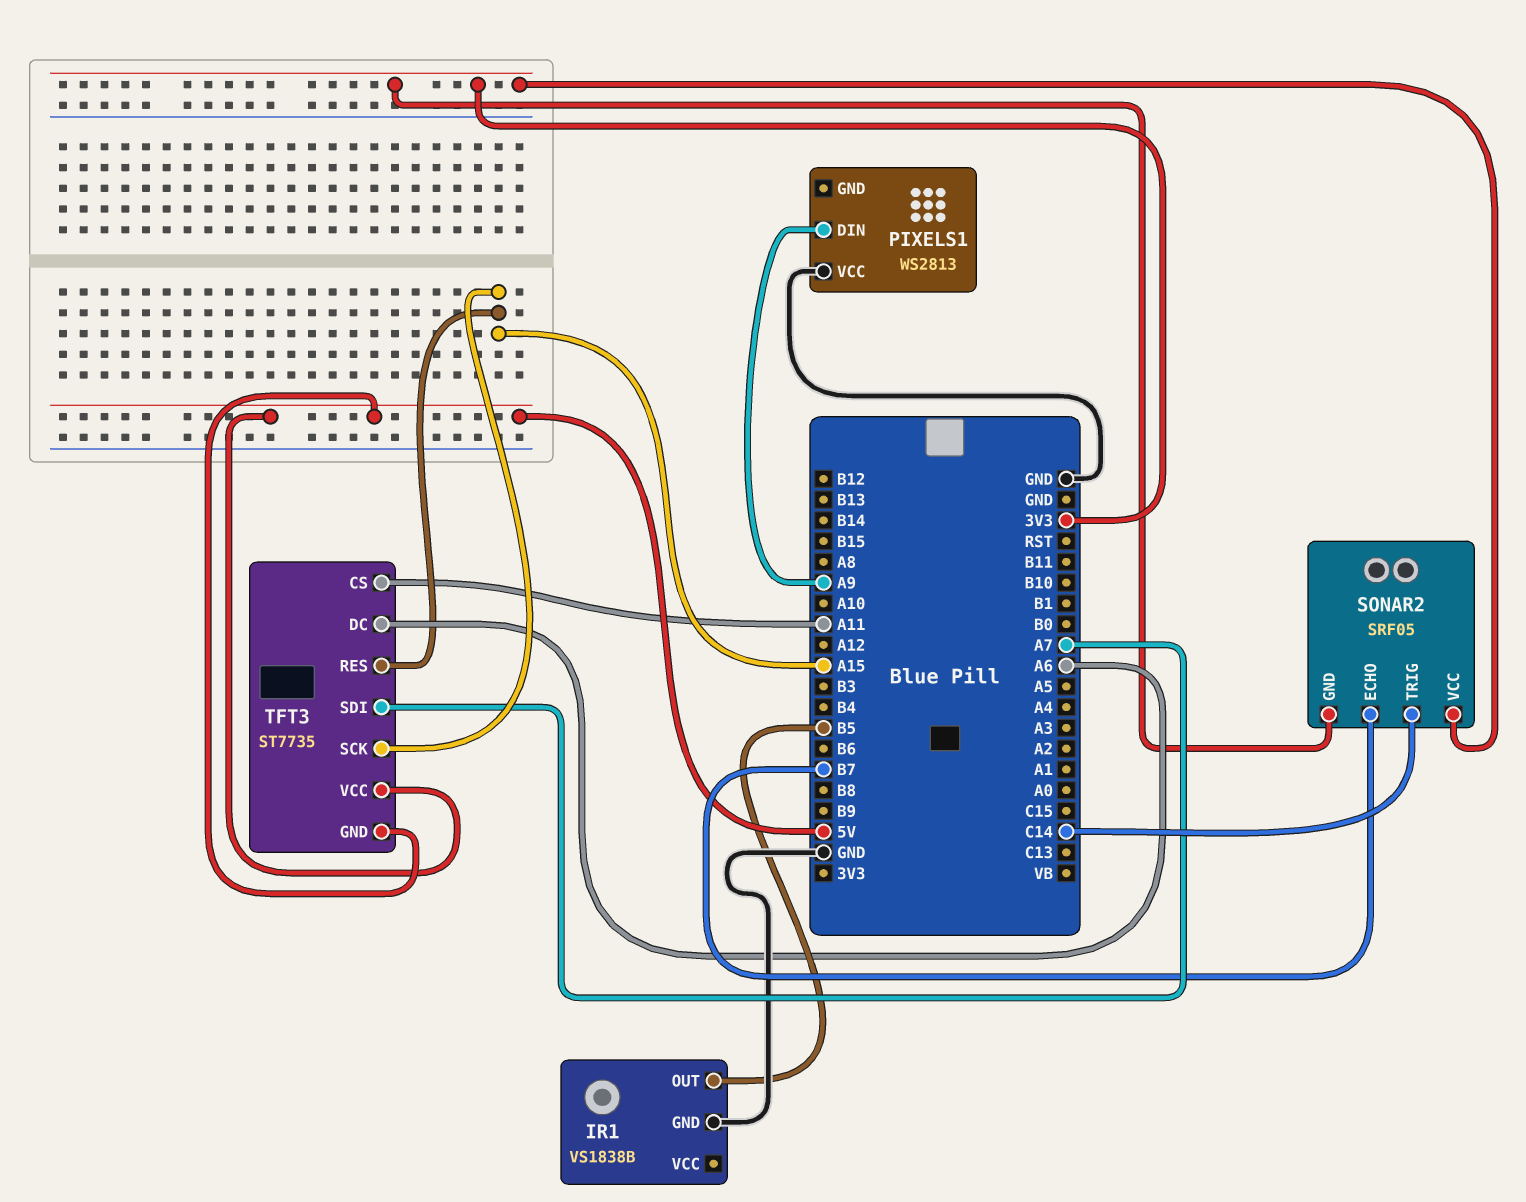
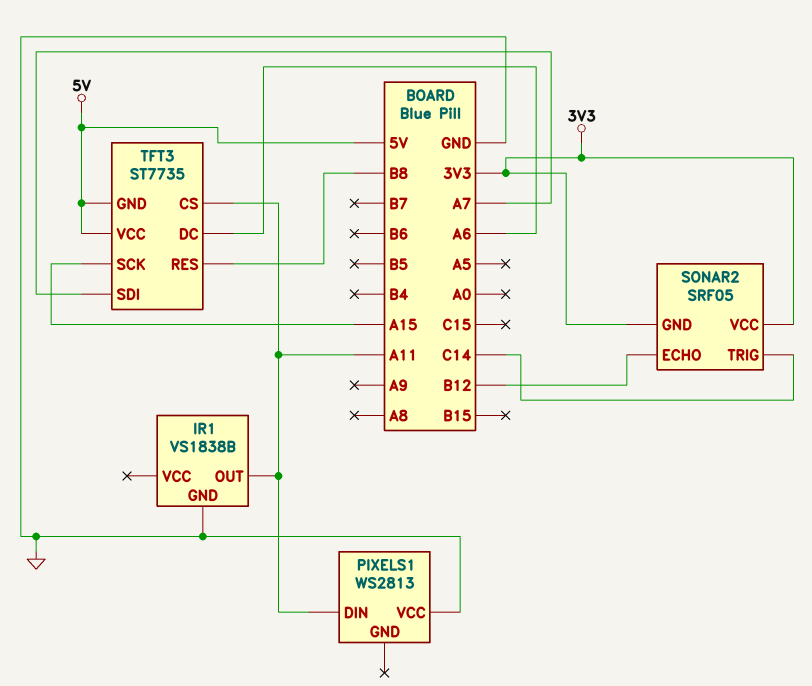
IR1 pin OUT: B5 -> A11
PIXELS1 pin DIN: A9 -> A11
SONAR2 pin ECHO: B7 -> B12
TFT3 pin RES: A15 -> B8

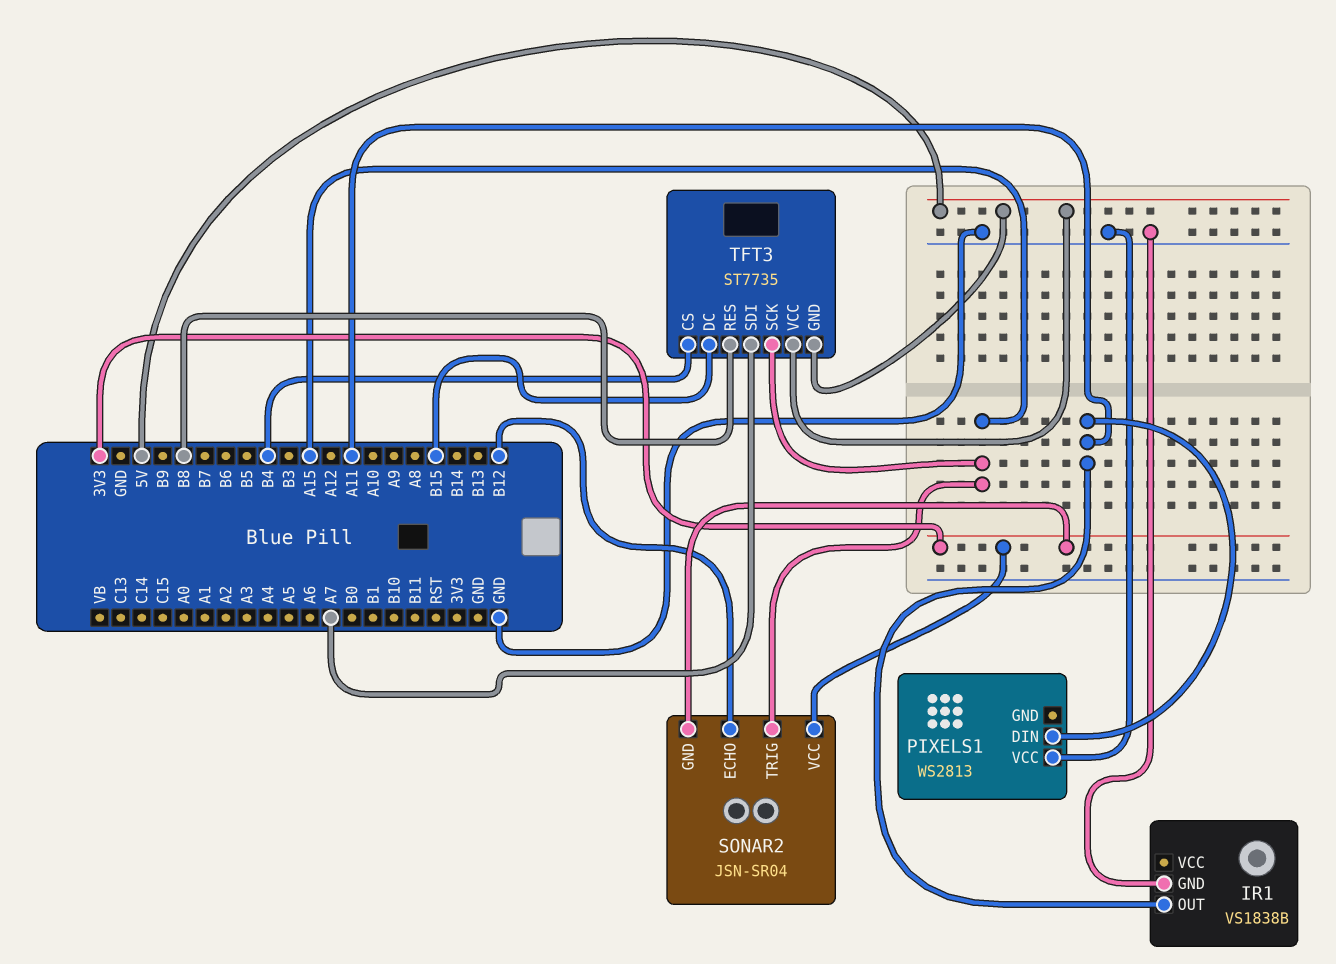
SONAR2: SRF05 -> JSN-SR04
SONAR2 pin TRIG: C14 -> A15
TFT3 pin CS: A11 -> B4
TFT3 pin DC: A6 -> B15

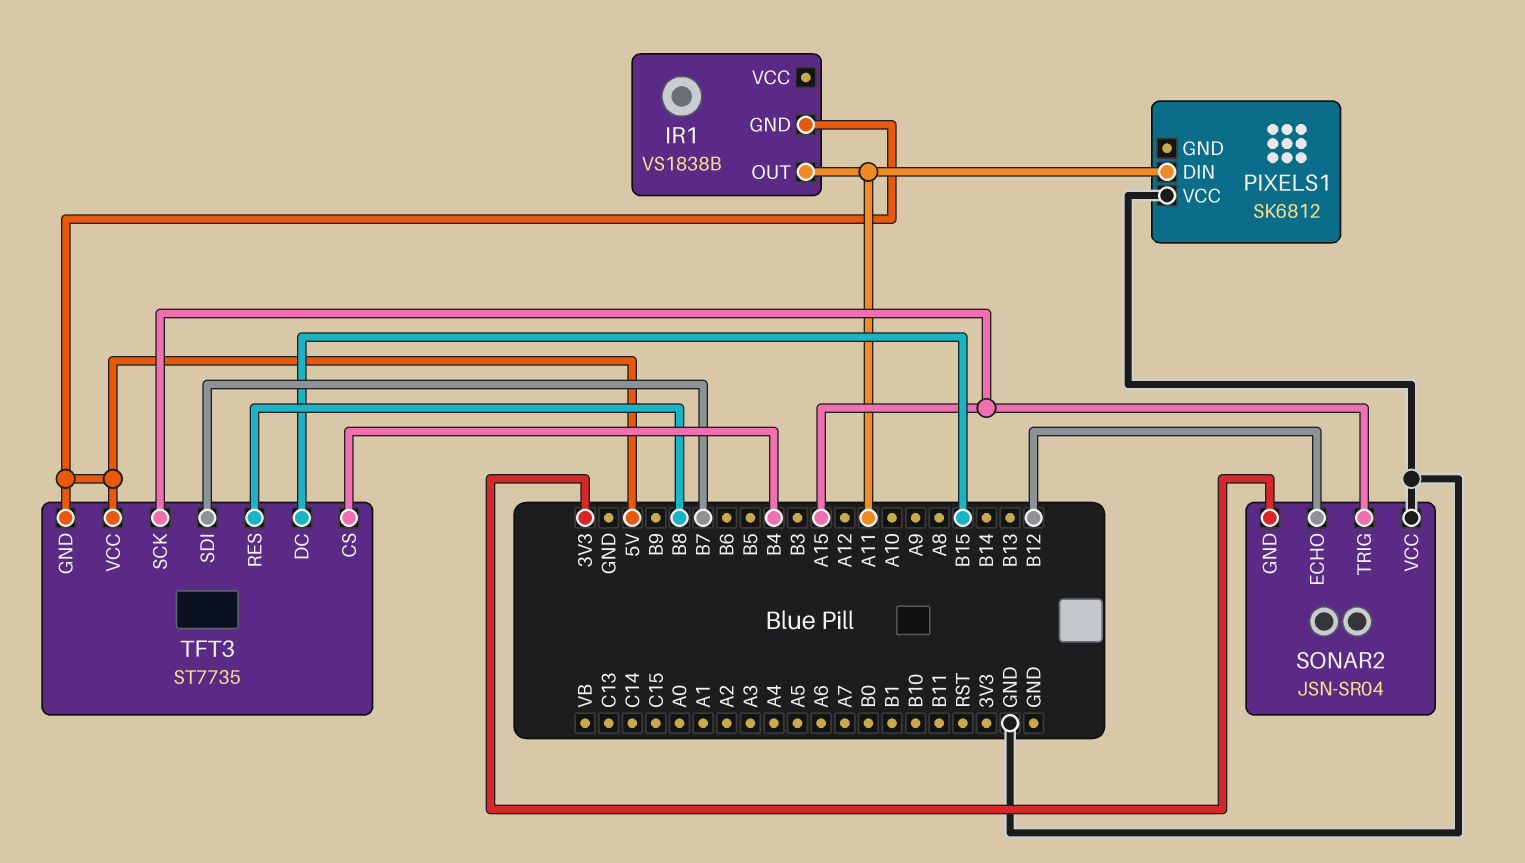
IR1 pin GND: GND -> 5V
PIXELS1: WS2813 -> SK6812
SONAR2 pin VCC: 3V3 -> GND
TFT3 pin SDI: A7 -> B7

